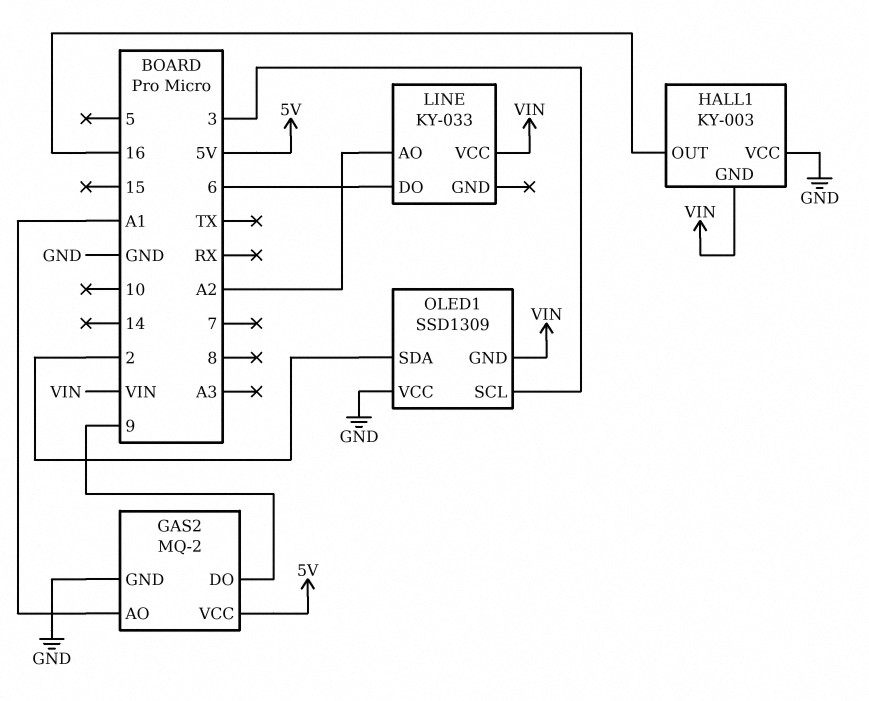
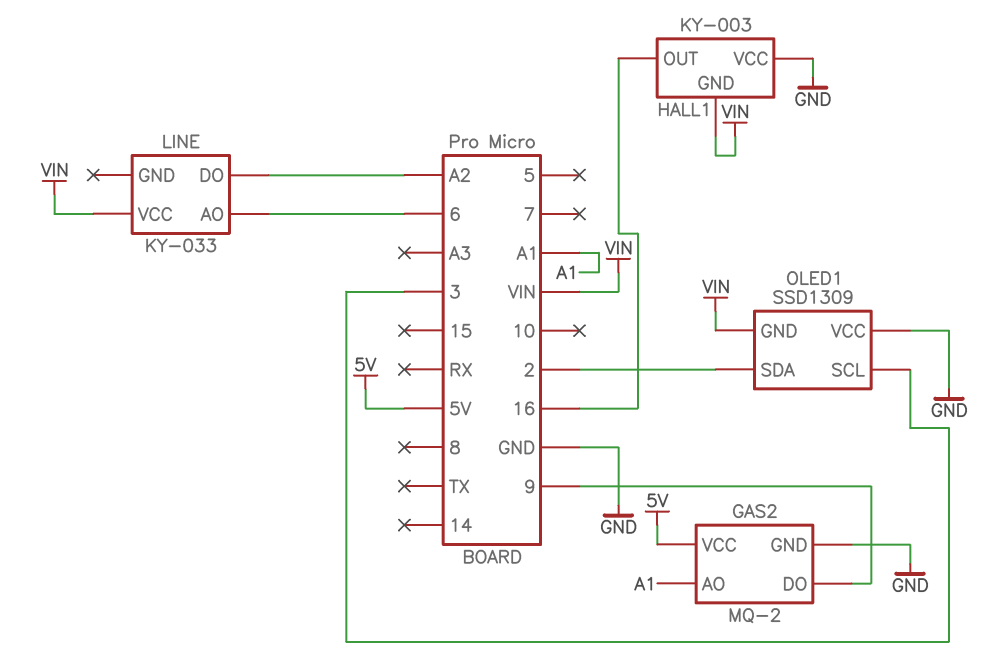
LINE pin AO: A2 -> 6
LINE pin DO: 6 -> A2

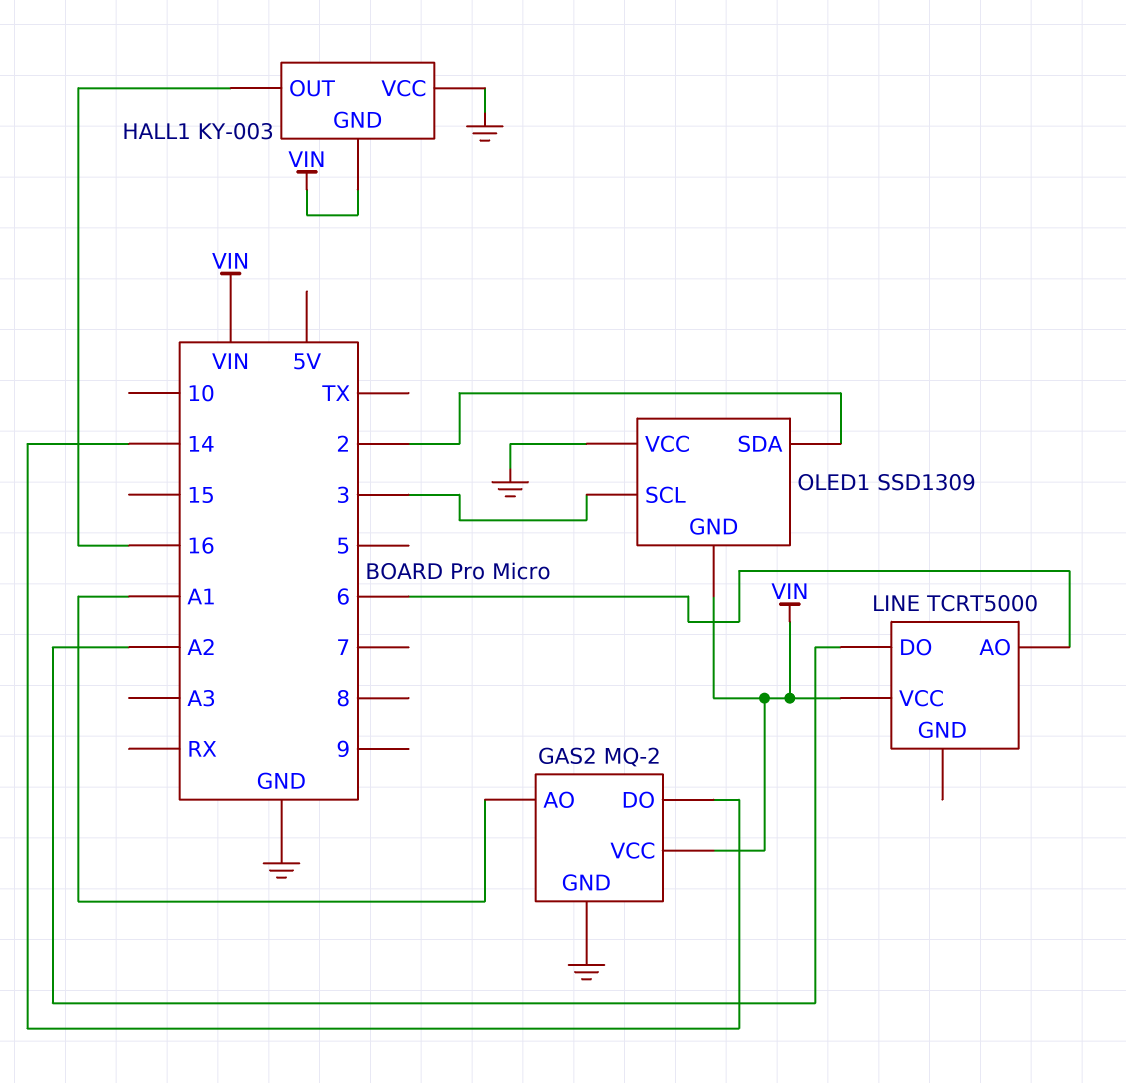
GAS2 pin DO: 9 -> 14
GAS2 pin VCC: 5V -> VIN
LINE: KY-033 -> TCRT5000

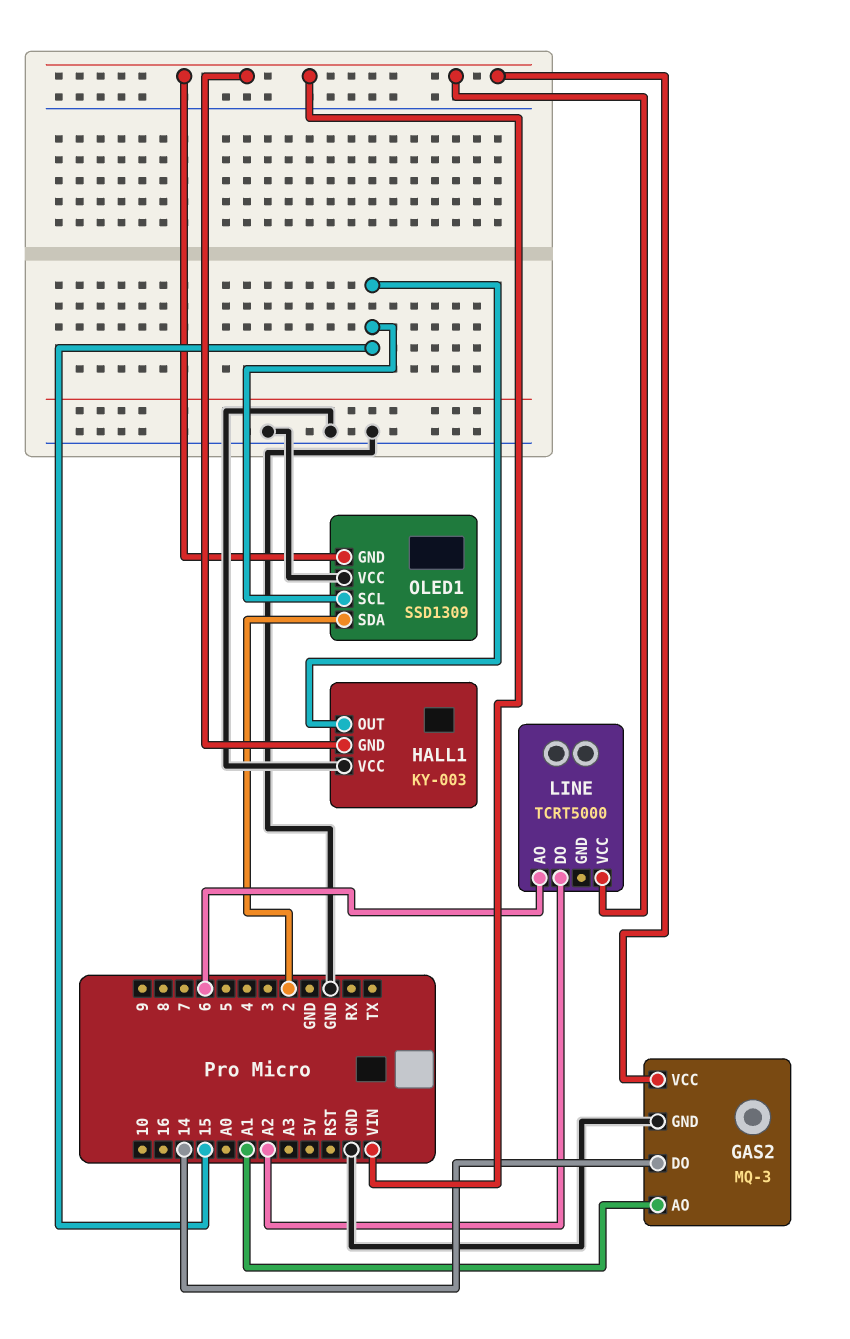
GAS2: MQ-2 -> MQ-3
HALL1 pin OUT: 16 -> 15
OLED1 pin SCL: 3 -> 15

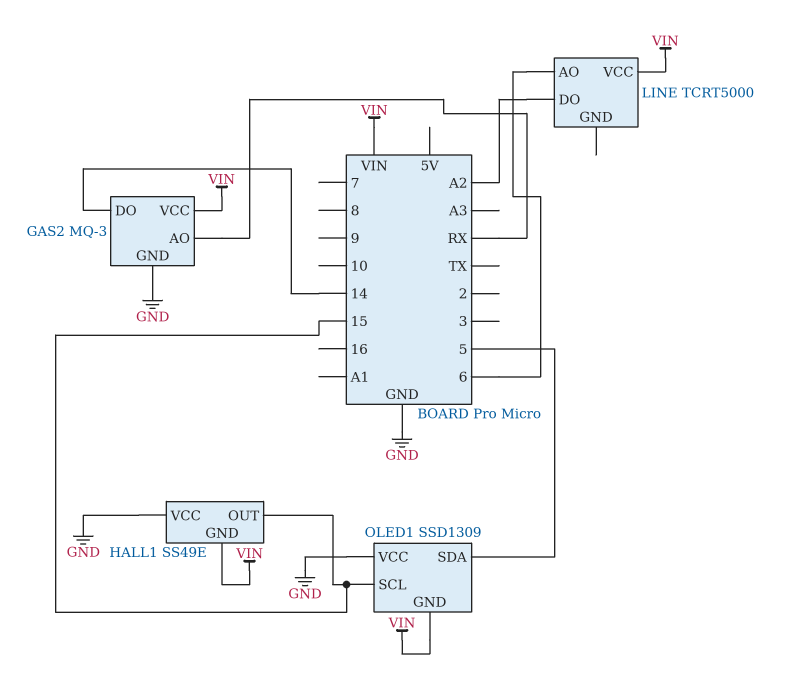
GAS2 pin AO: A1 -> RX
HALL1: KY-003 -> SS49E
OLED1 pin SDA: 2 -> 5

